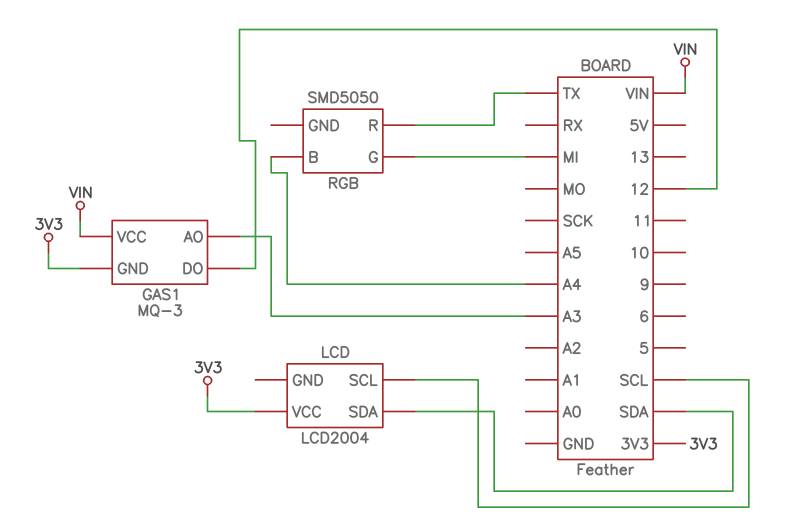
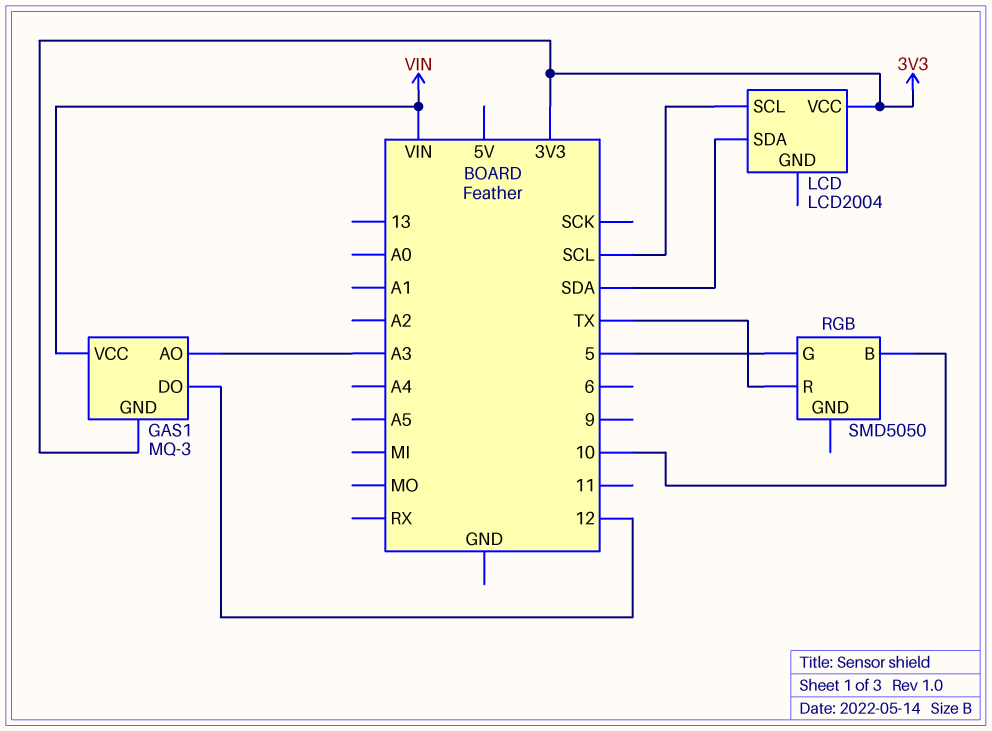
RGB pin B: A4 -> 10
RGB pin G: MI -> 5

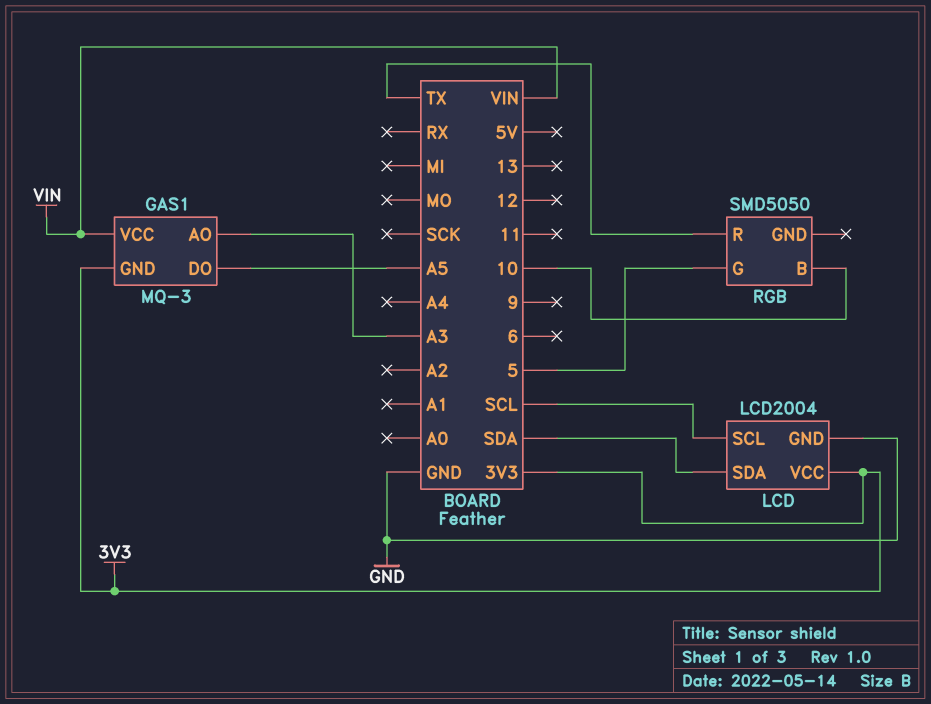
GAS1 pin DO: 12 -> A5
LCD pin GND: none -> GND

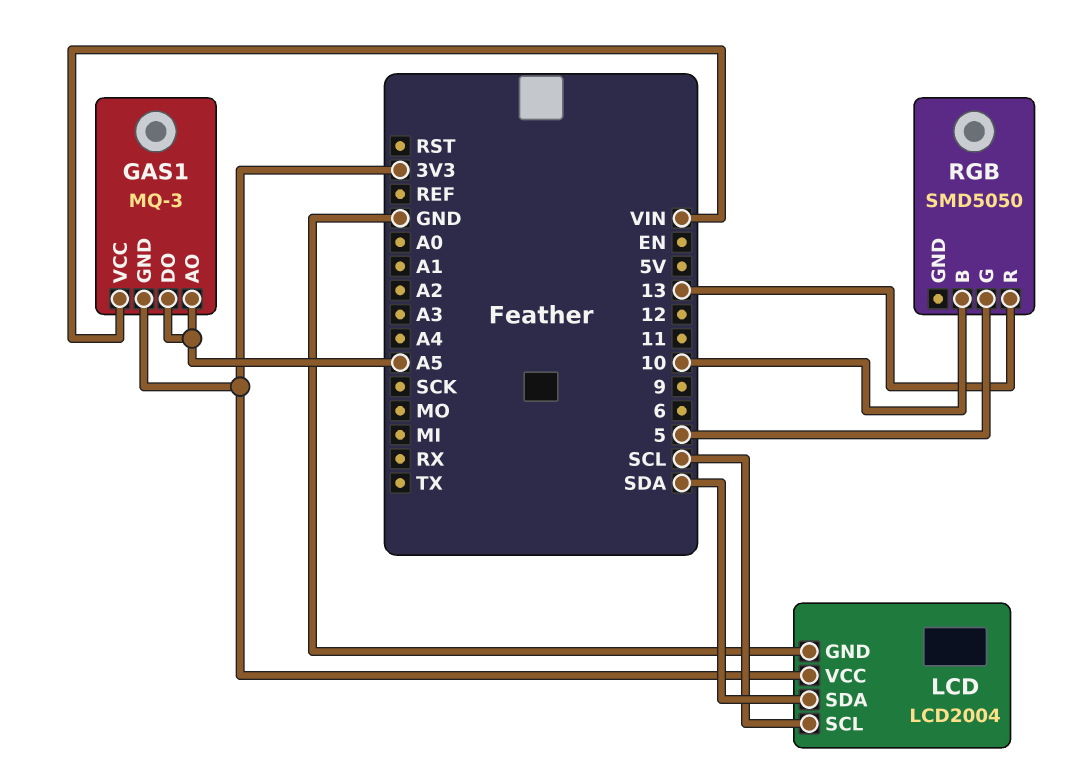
GAS1 pin AO: A3 -> A5
RGB pin R: TX -> 13

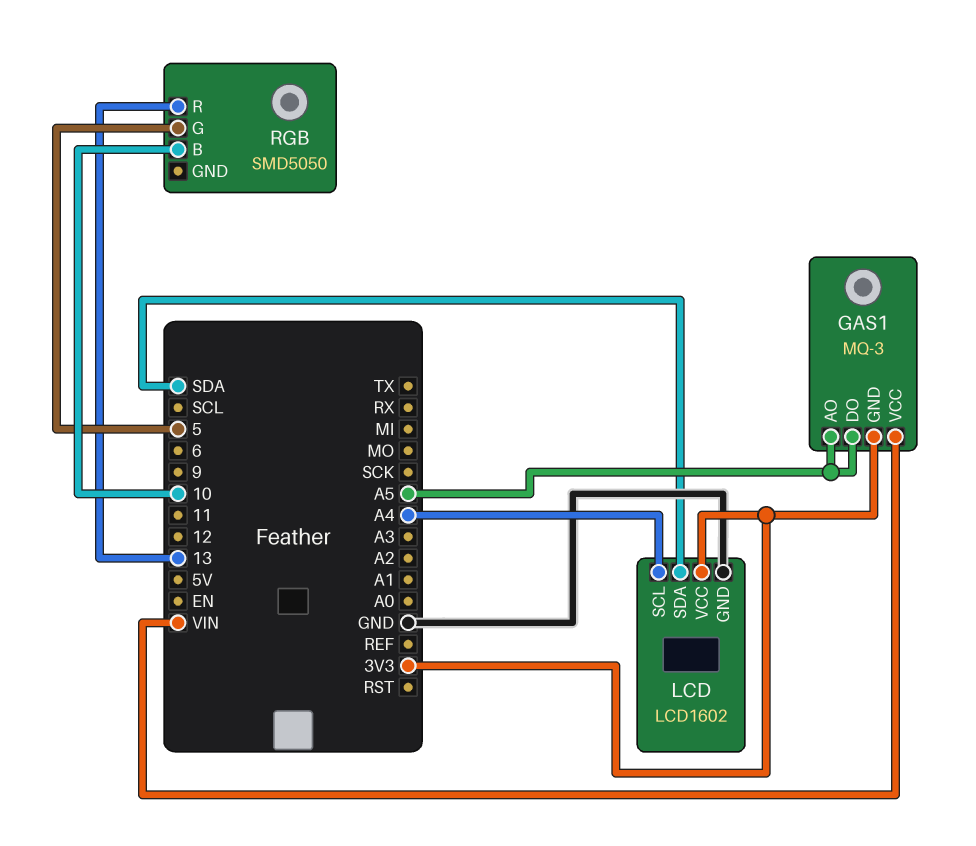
LCD: LCD2004 -> LCD1602
LCD pin SCL: SCL -> A4

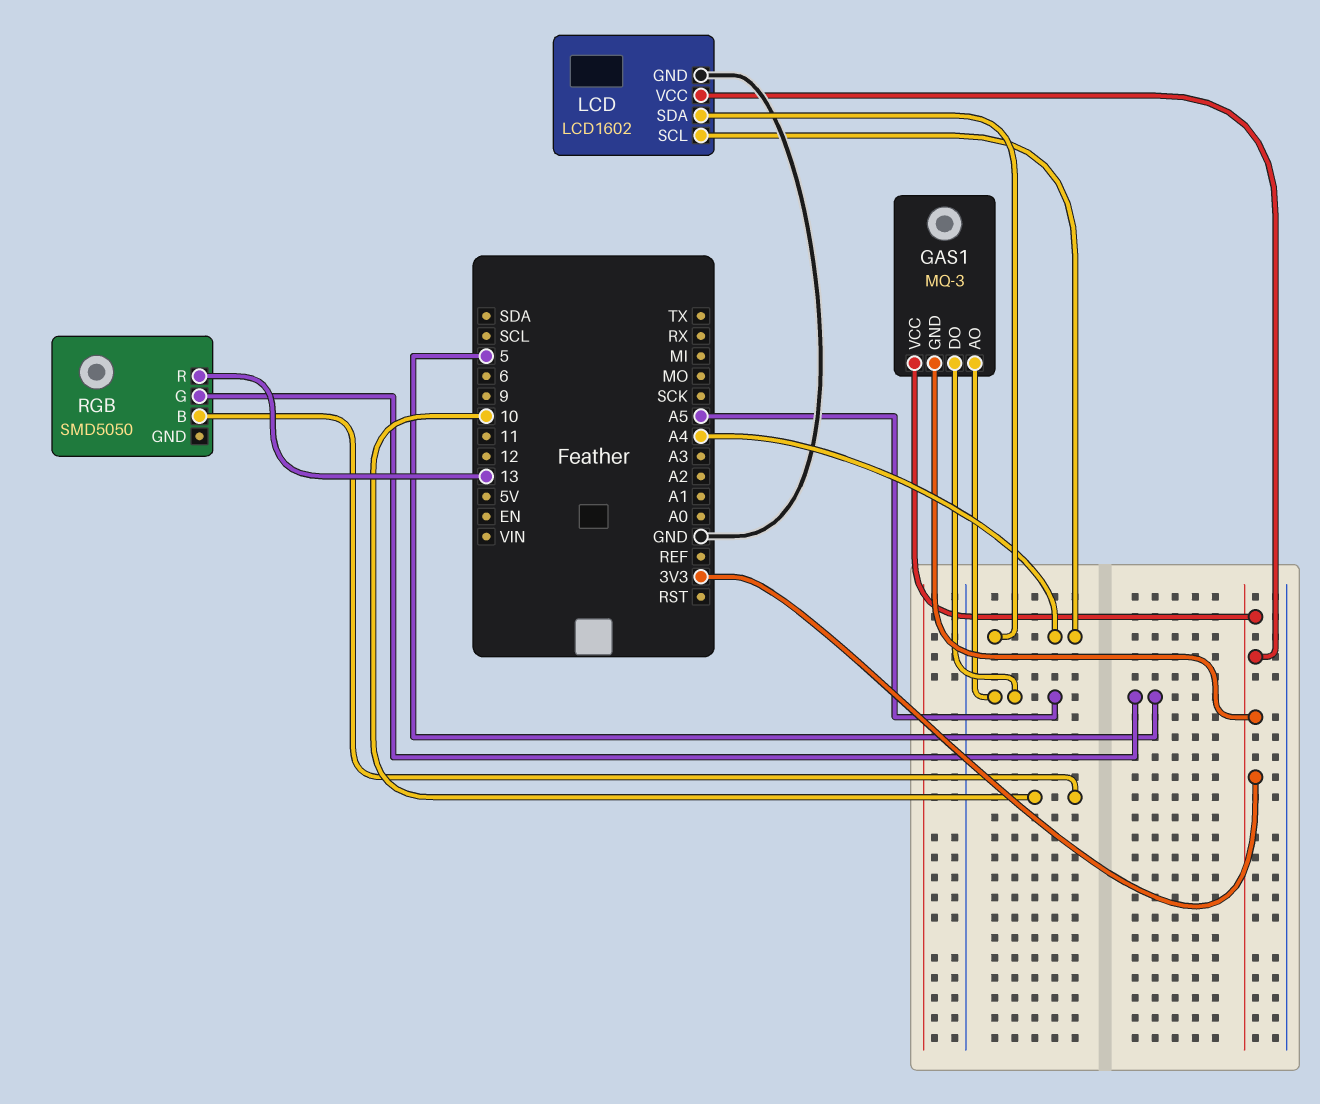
GAS1 pin VCC: VIN -> 3V3
LCD pin SDA: SDA -> A4

